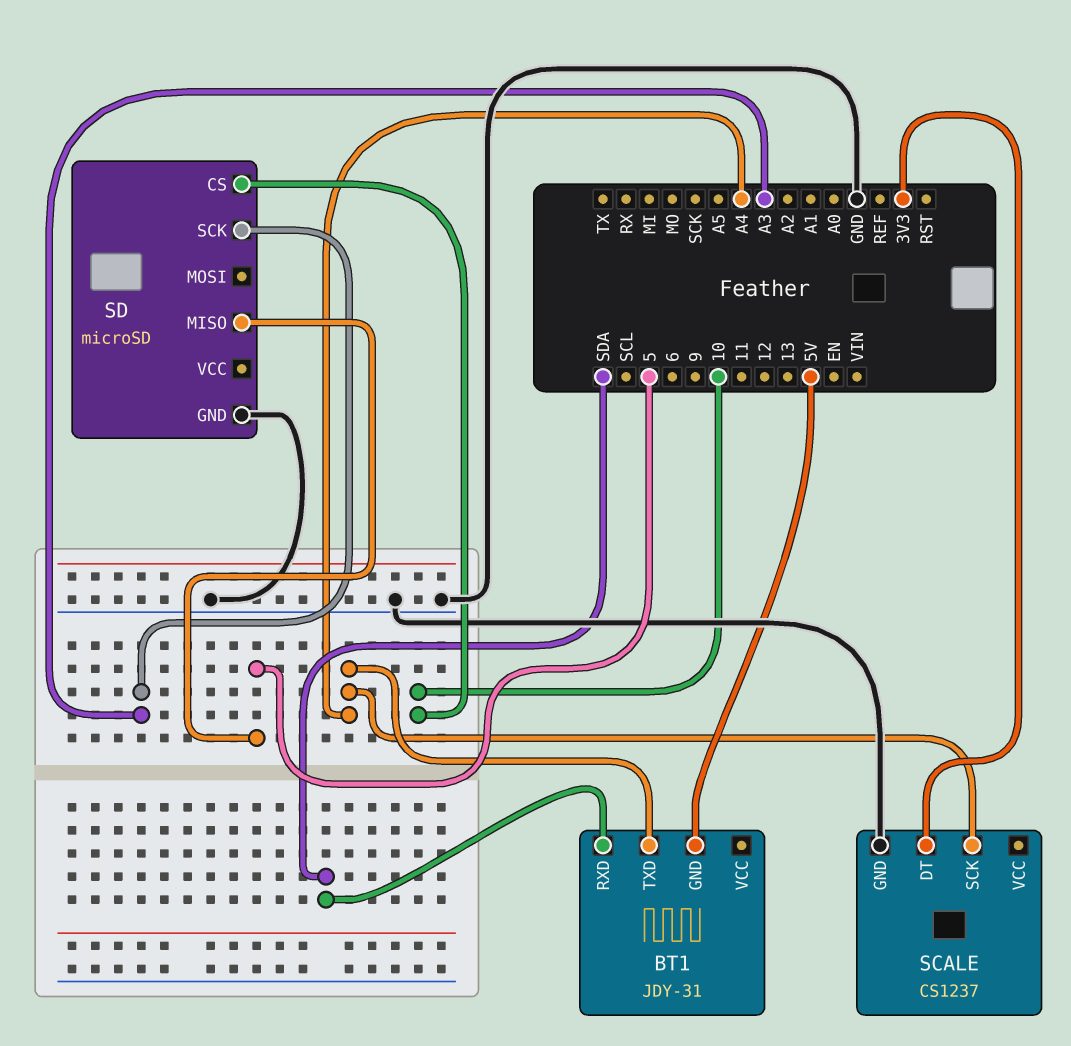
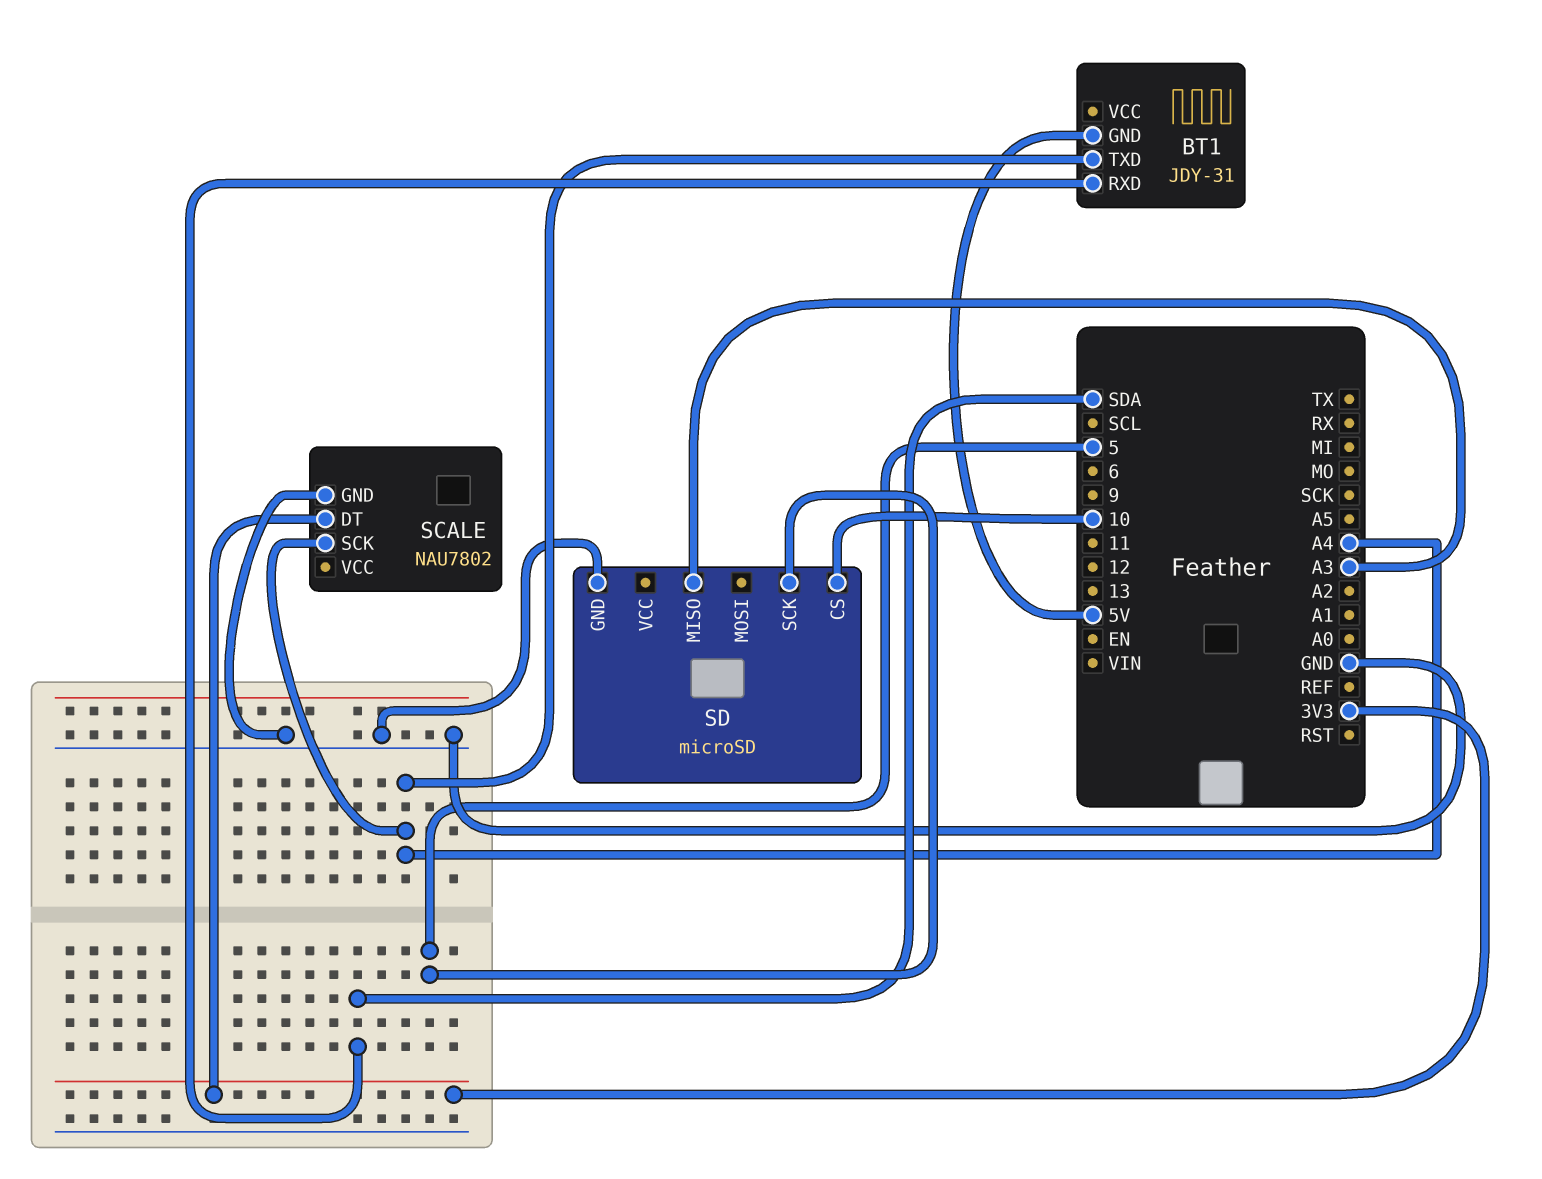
SCALE: CS1237 -> NAU7802
SD pin MISO: 5 -> A3
SD pin SCK: A3 -> 5

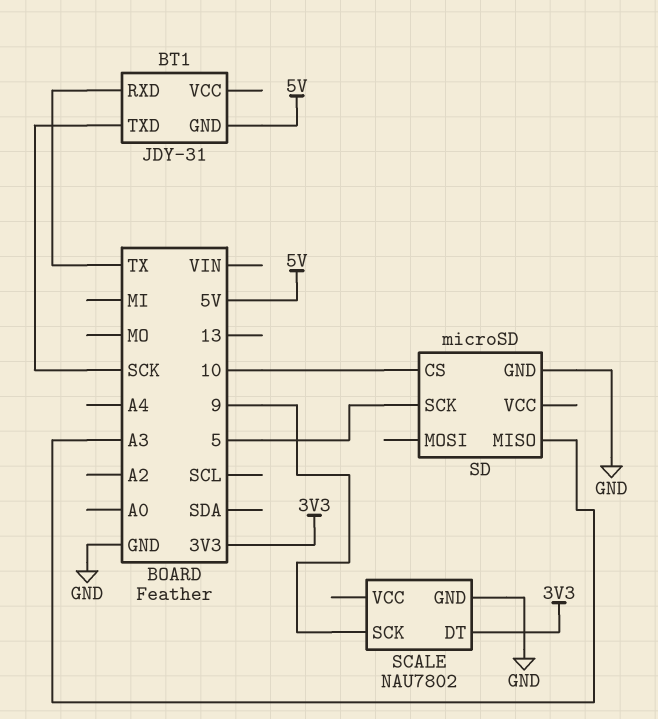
BT1 pin RXD: SDA -> TX
BT1 pin TXD: A4 -> SCK
SCALE pin SCK: A4 -> 9

